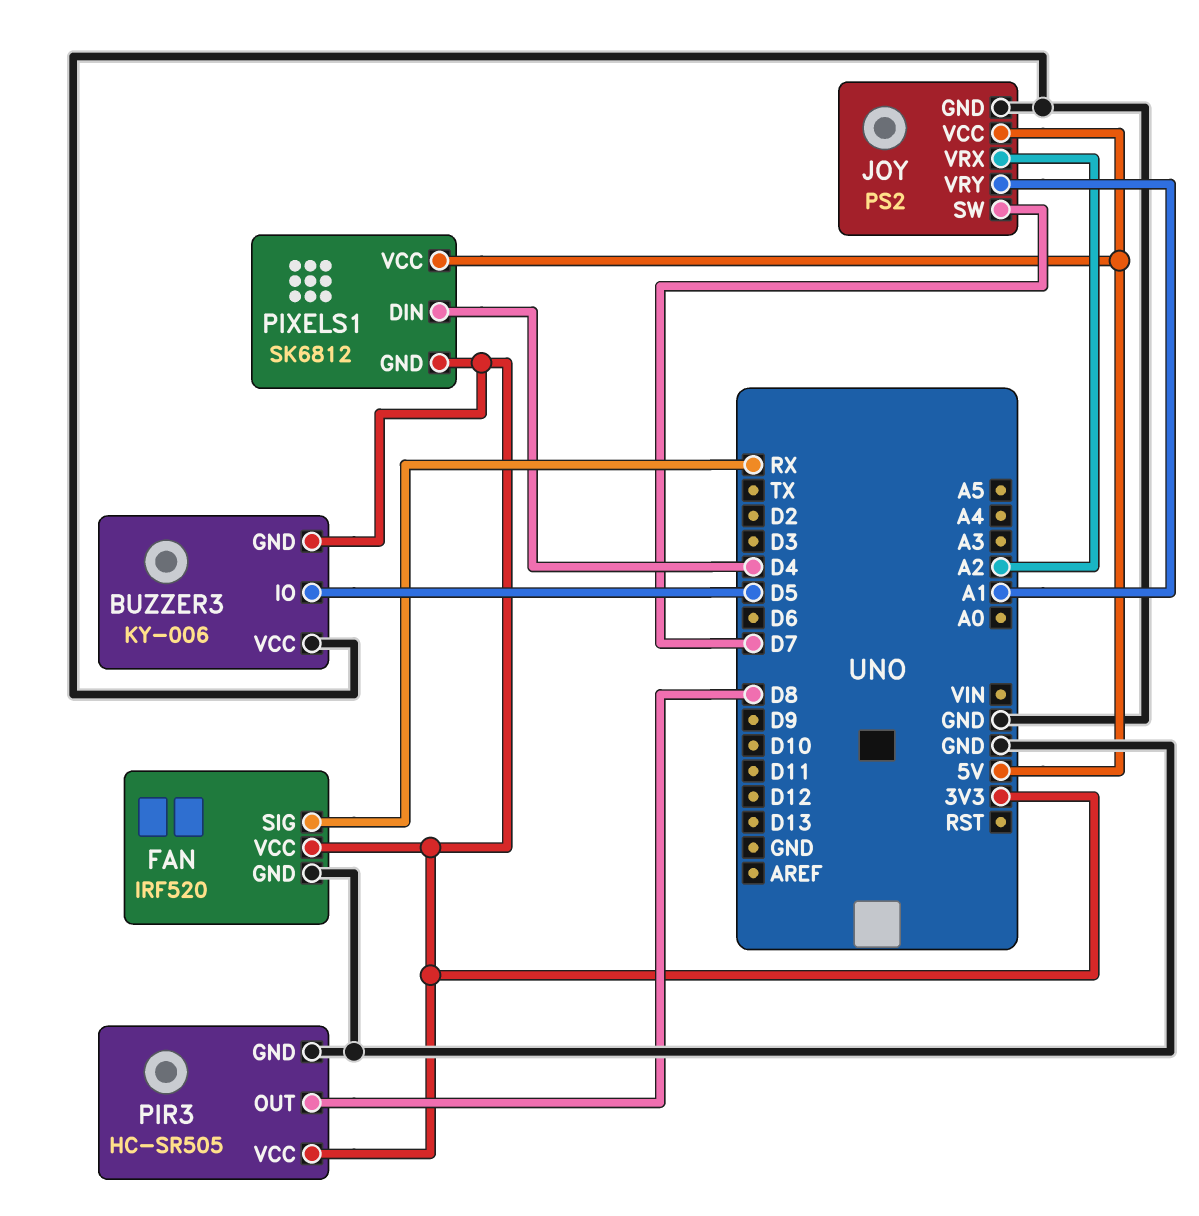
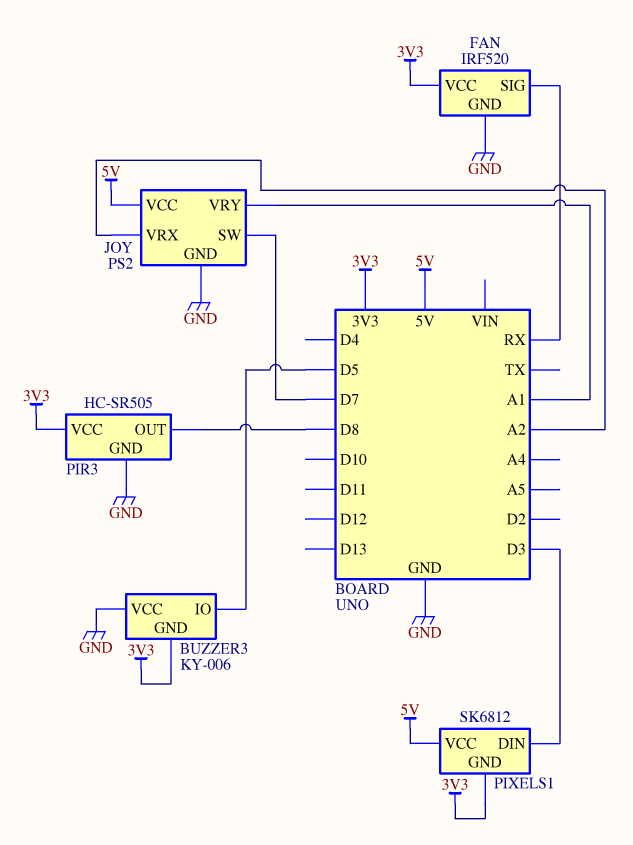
PIXELS1 pin DIN: D4 -> D3

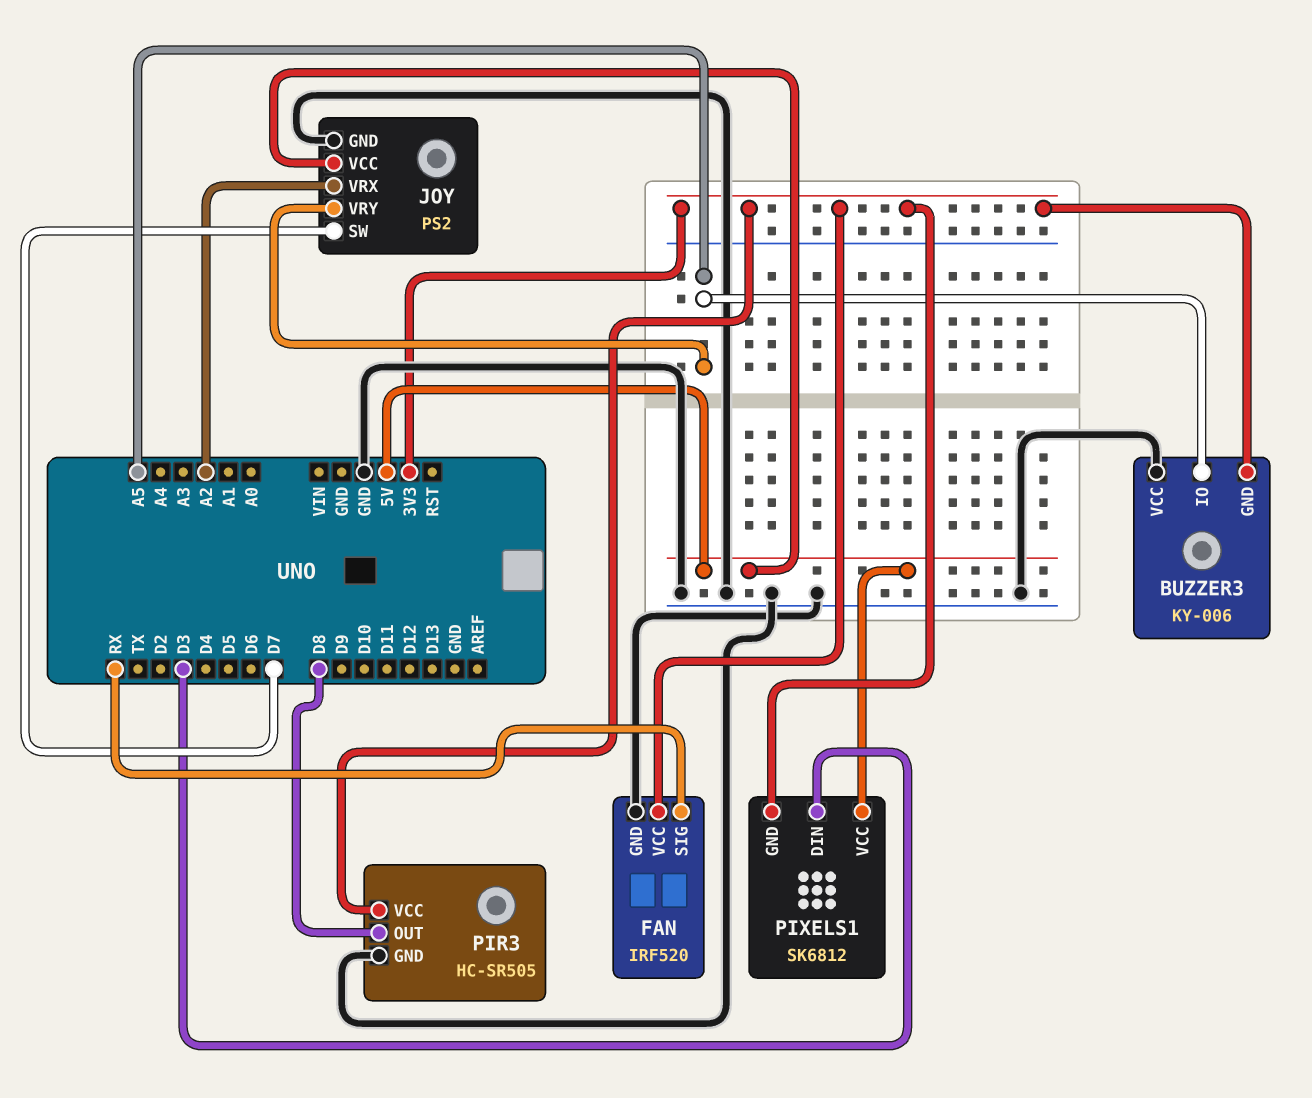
BUZZER3 pin IO: D5 -> A5
JOY pin VRY: A1 -> A5

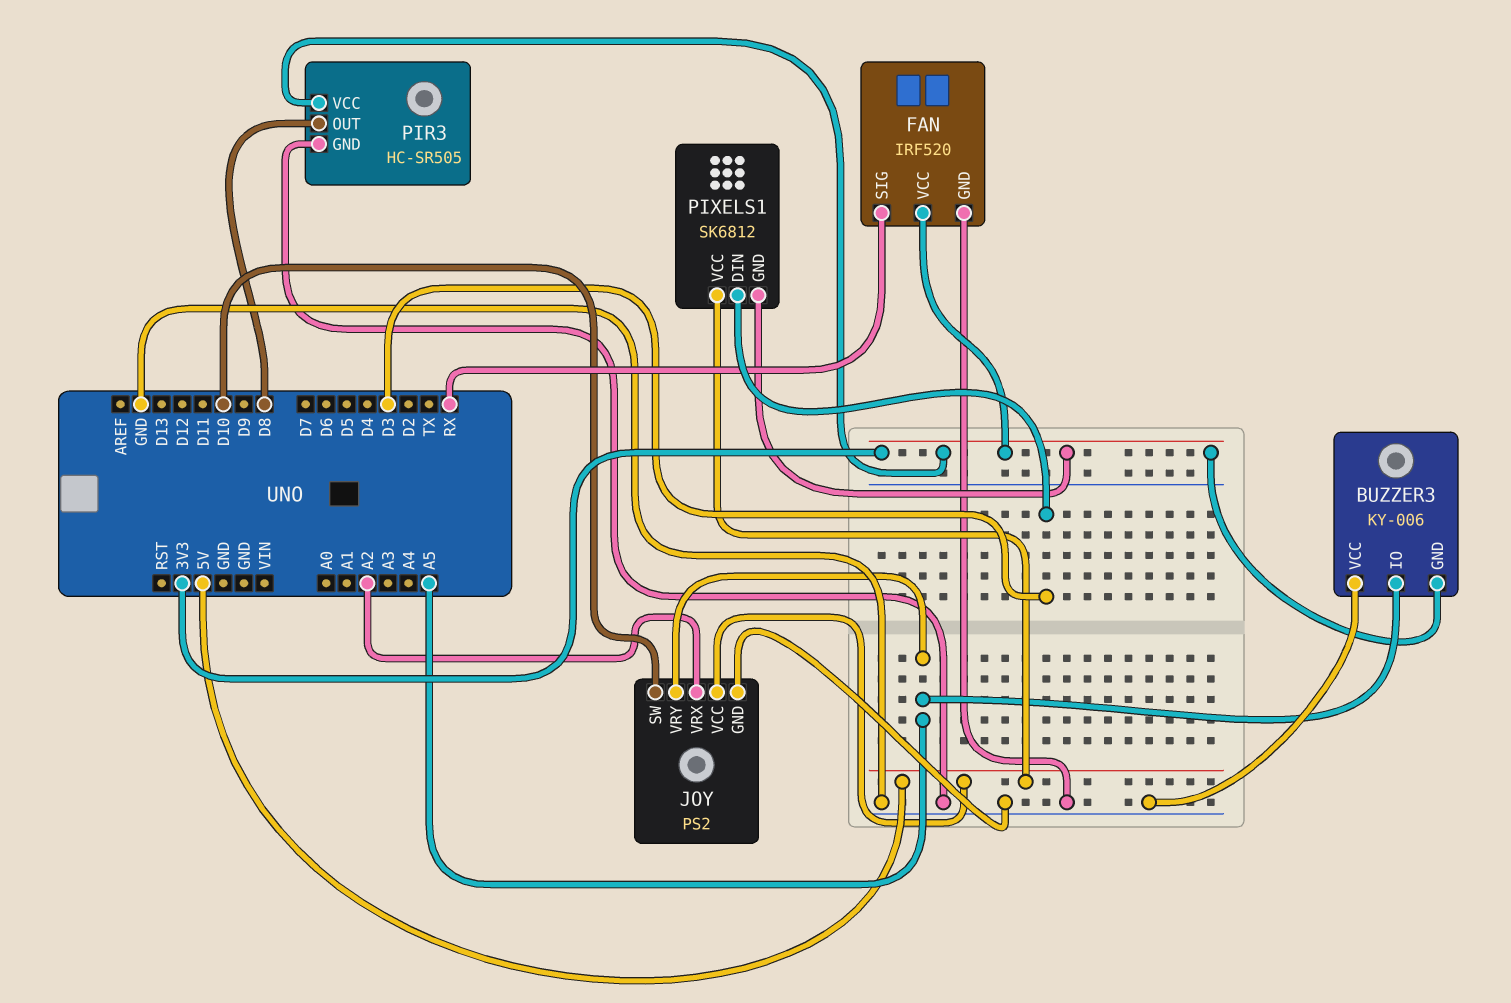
JOY pin SW: D7 -> D10

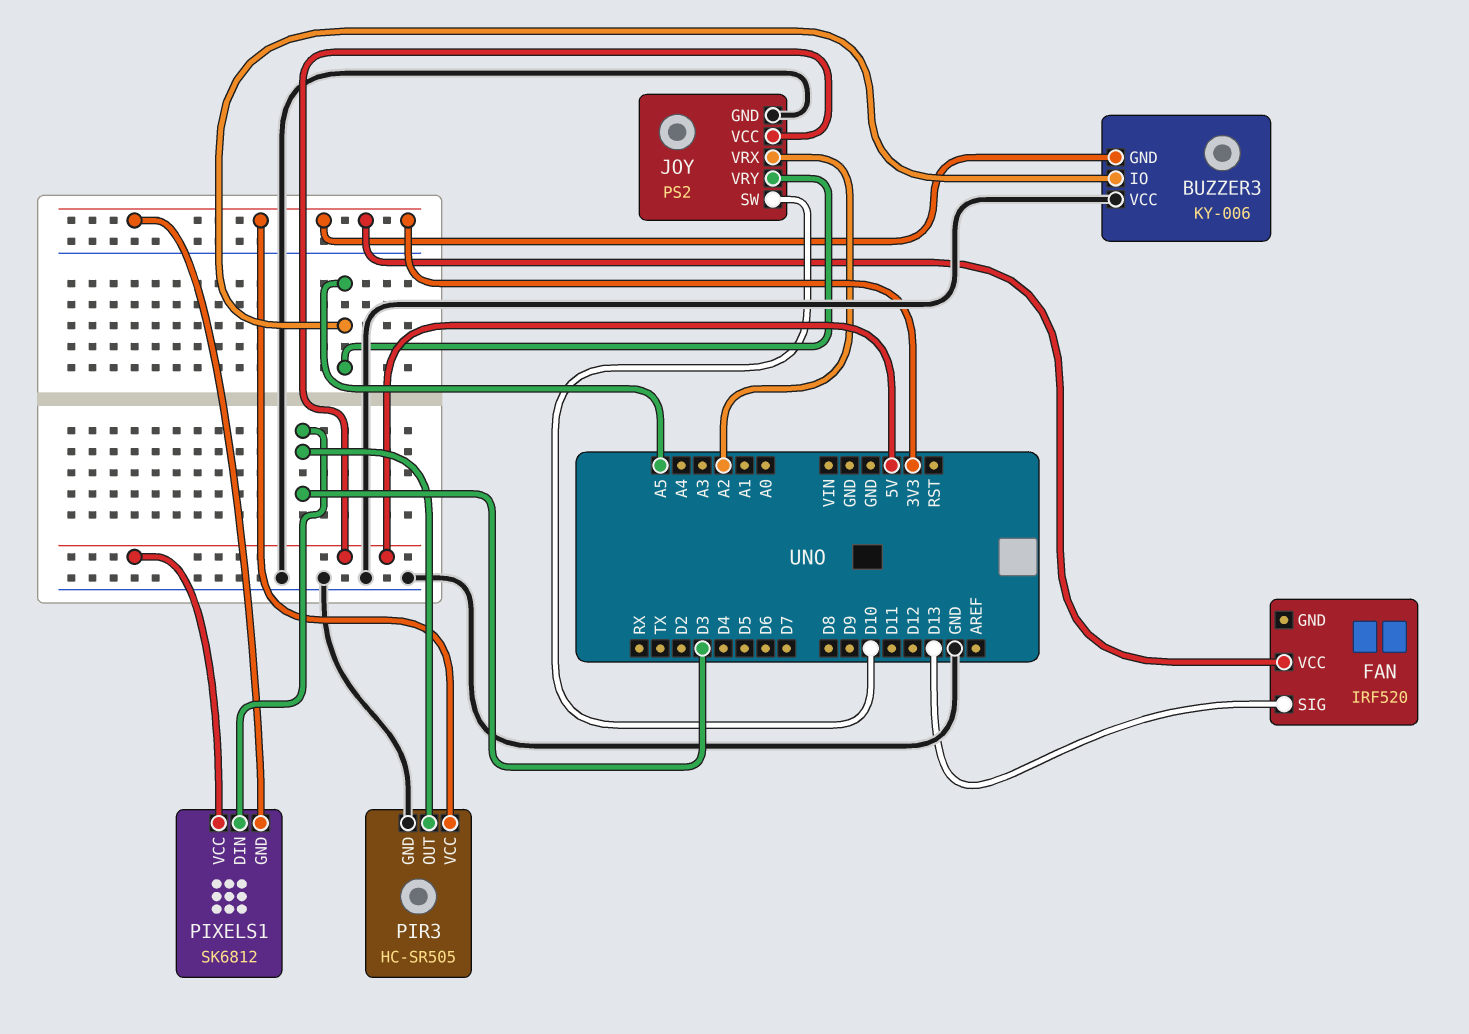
FAN pin GND: GND -> none
FAN pin SIG: RX -> D13
PIR3 pin OUT: D8 -> D3

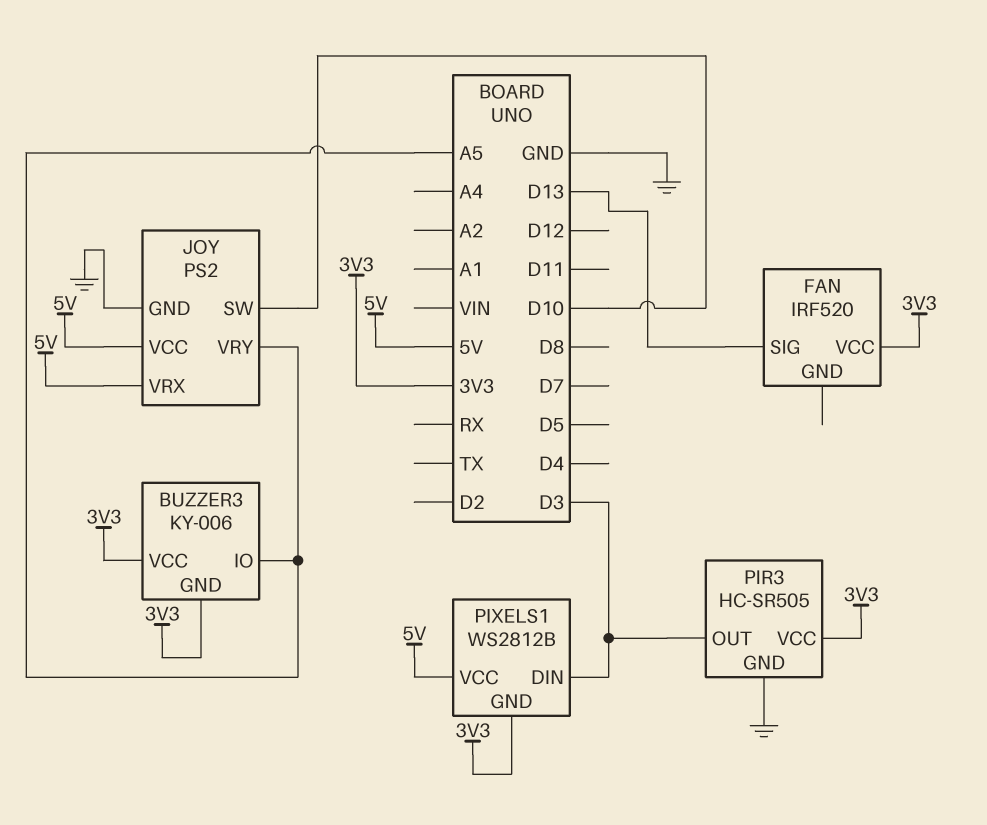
BUZZER3 pin VCC: GND -> 3V3
JOY pin VRX: A2 -> 5V
PIXELS1: SK6812 -> WS2812B

